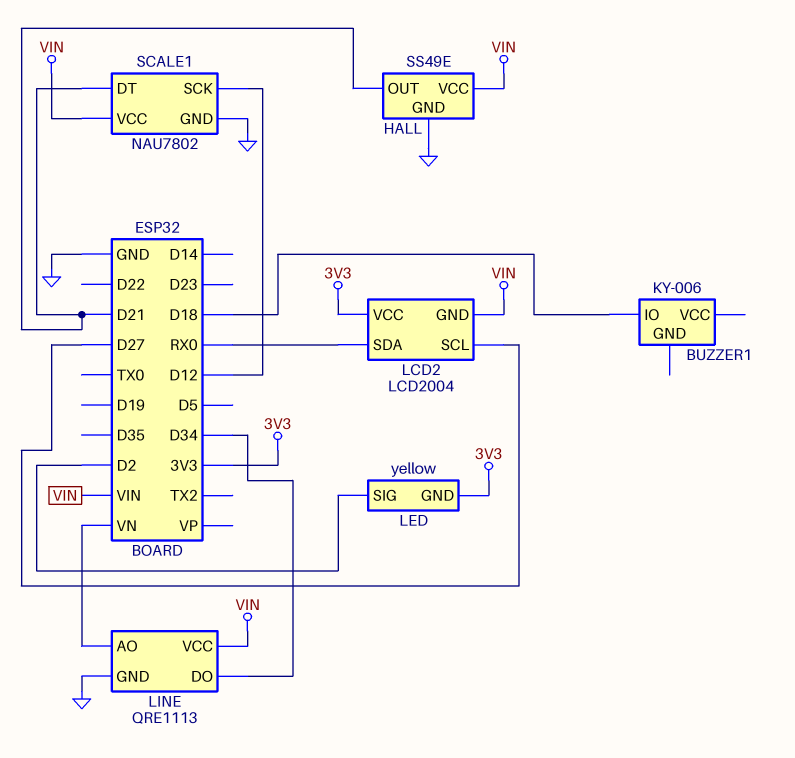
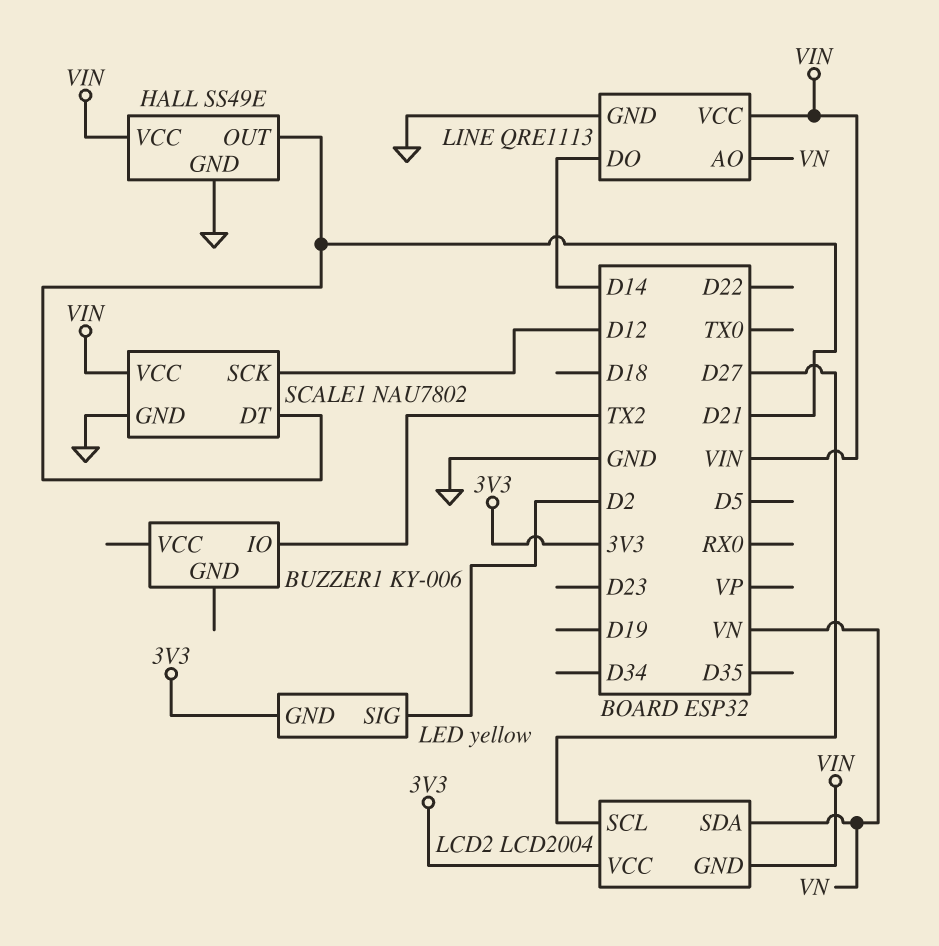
BUZZER1 pin IO: D18 -> TX2
LCD2 pin SDA: RX0 -> VN
LINE pin DO: D34 -> D14

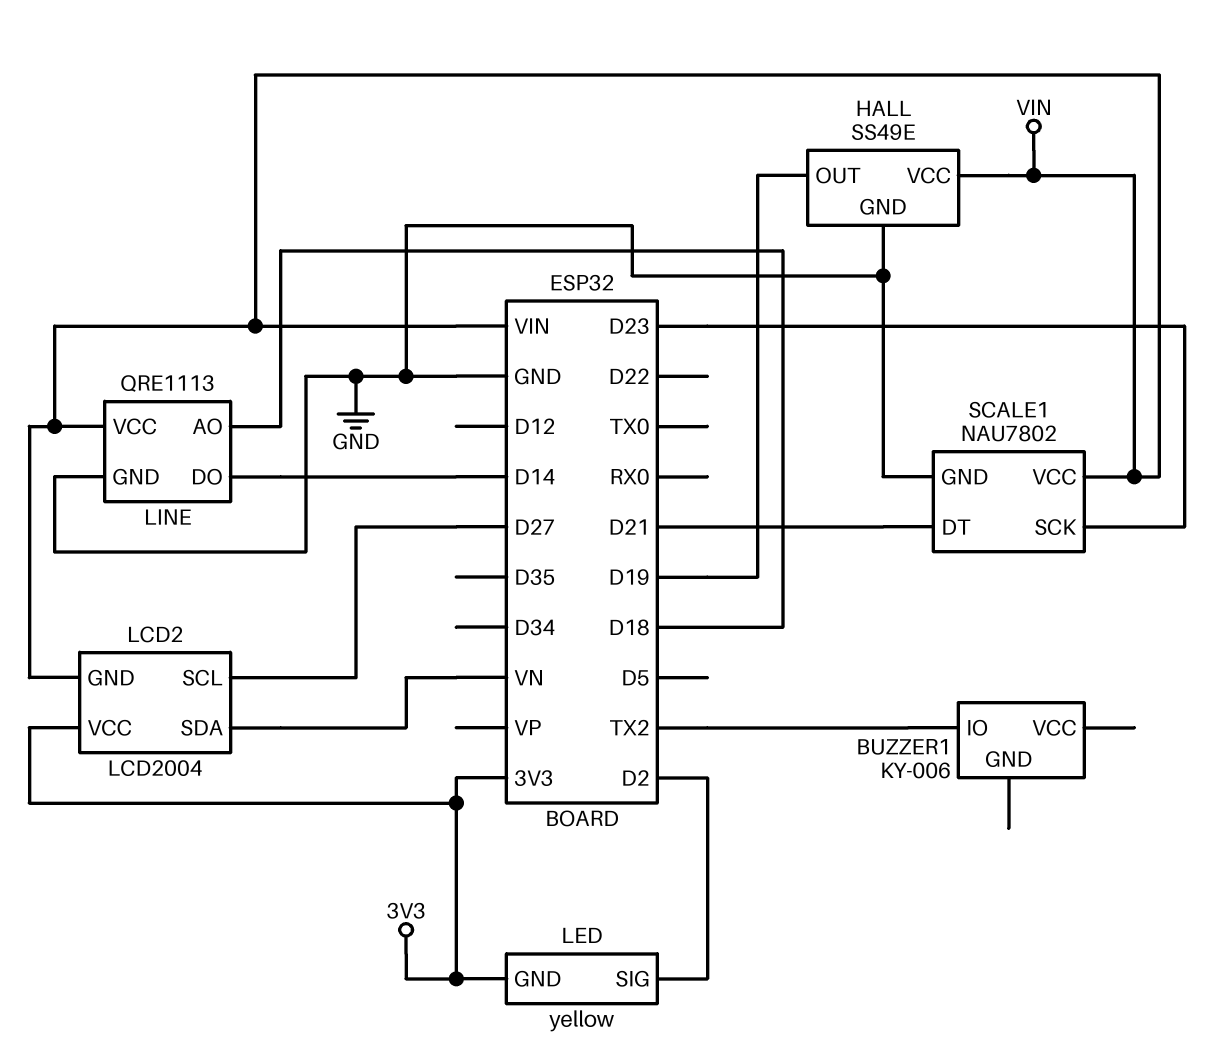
HALL pin OUT: D21 -> D19
LINE pin AO: VN -> D18
SCALE1 pin SCK: D12 -> D23

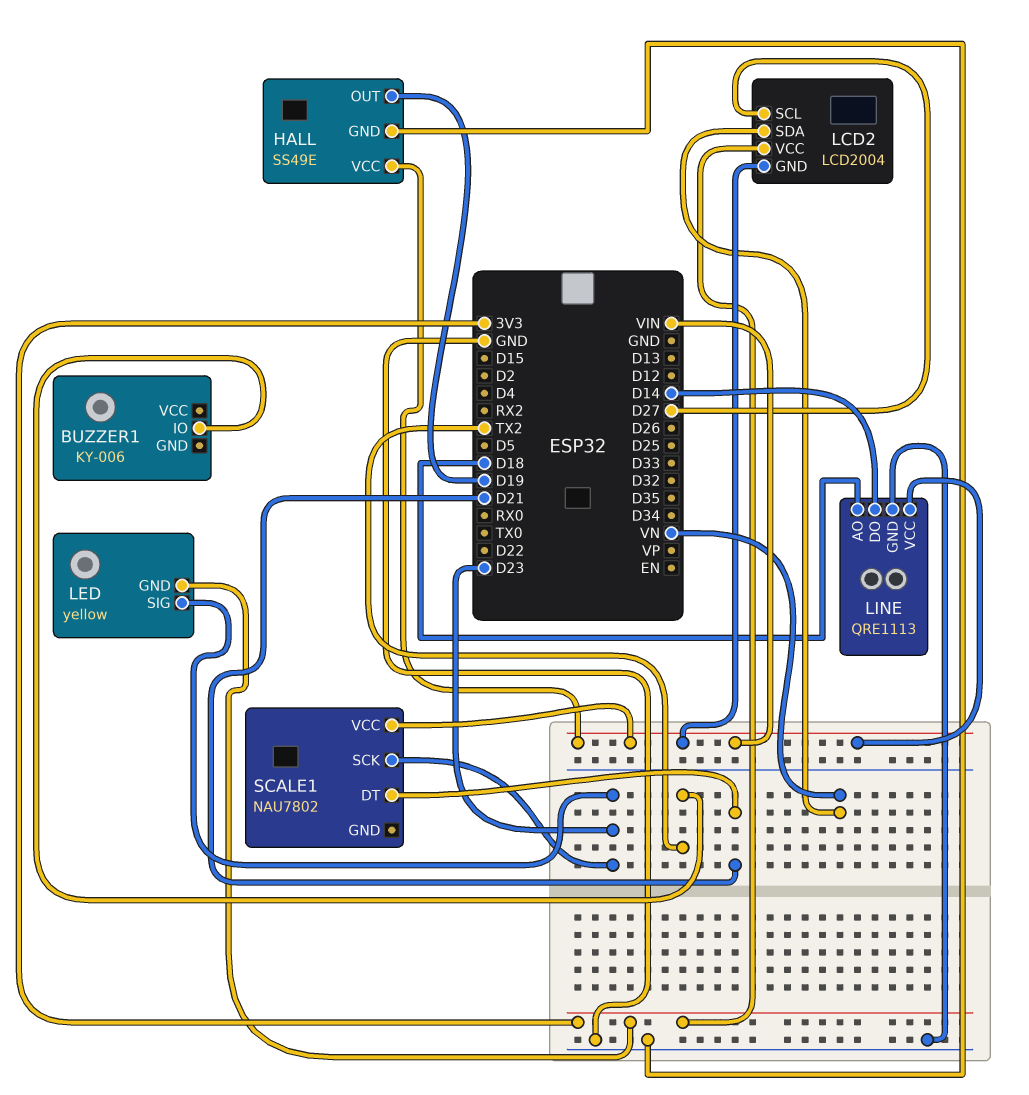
LED pin SIG: D2 -> D23
SCALE1 pin GND: GND -> none

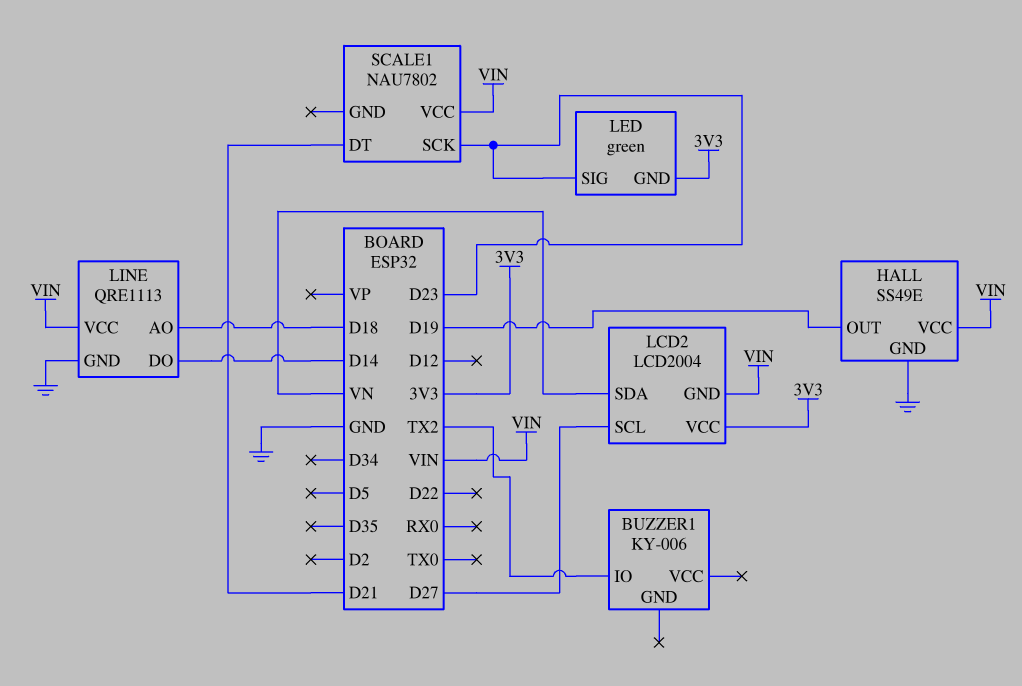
LED: yellow -> green

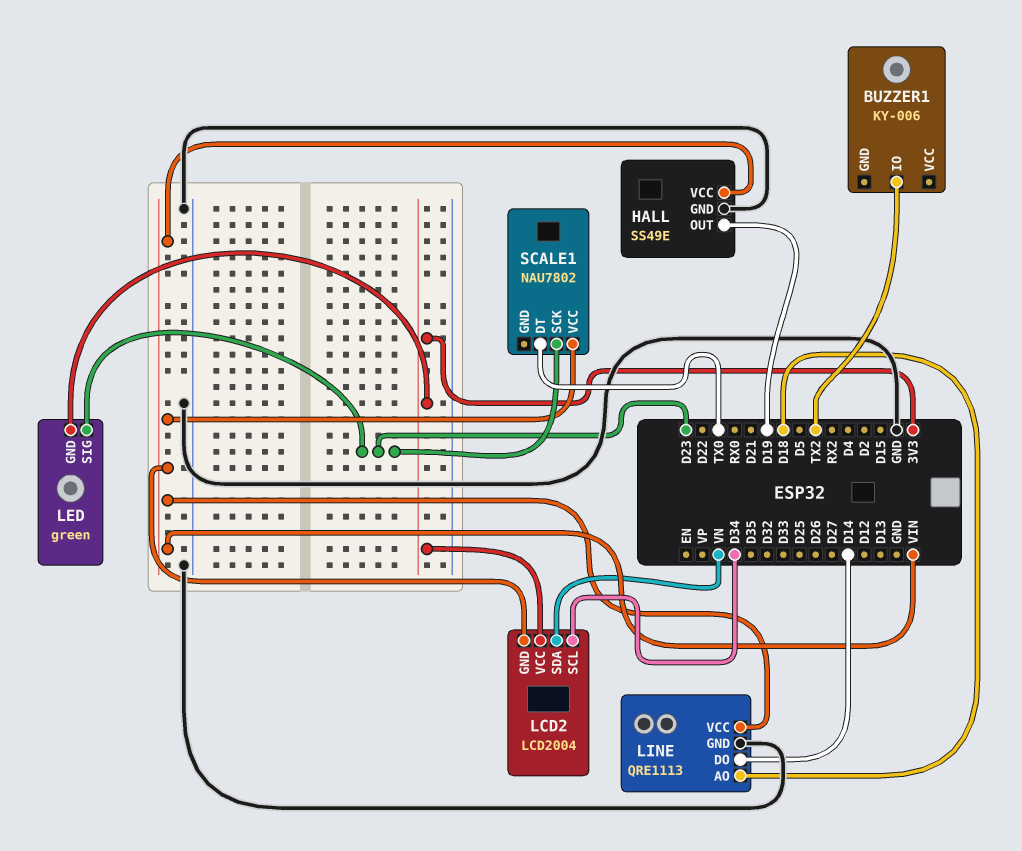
LCD2 pin SCL: D27 -> D34
SCALE1 pin DT: D21 -> TX0

